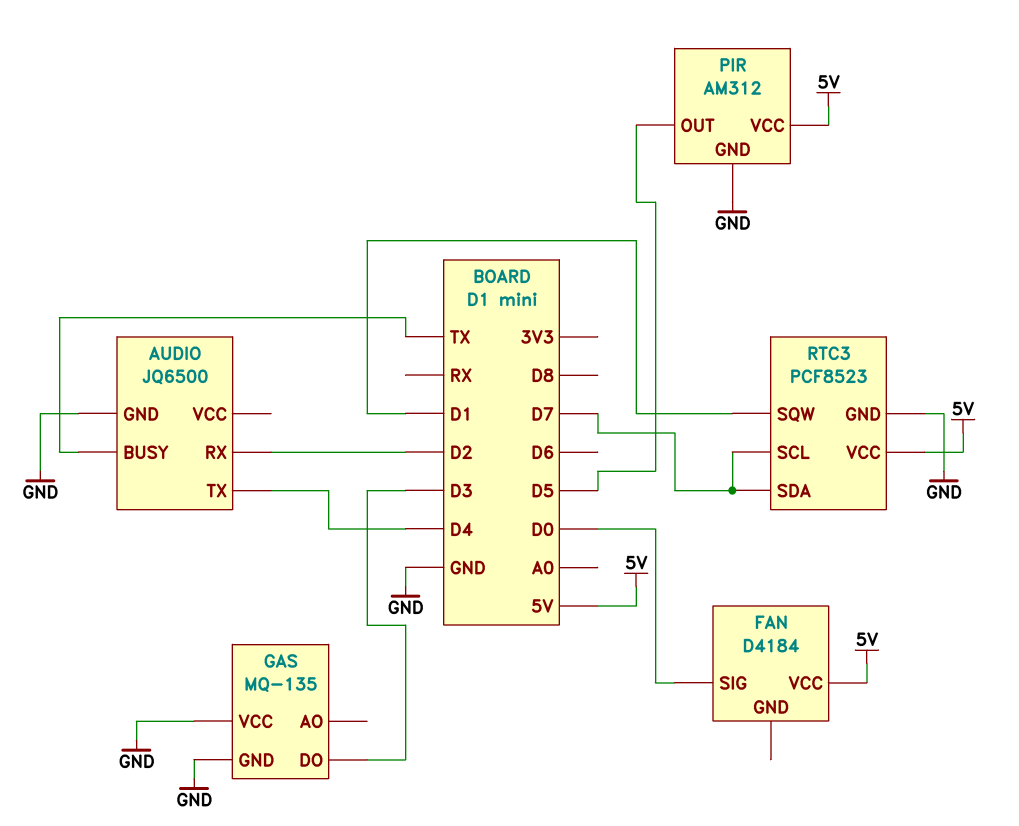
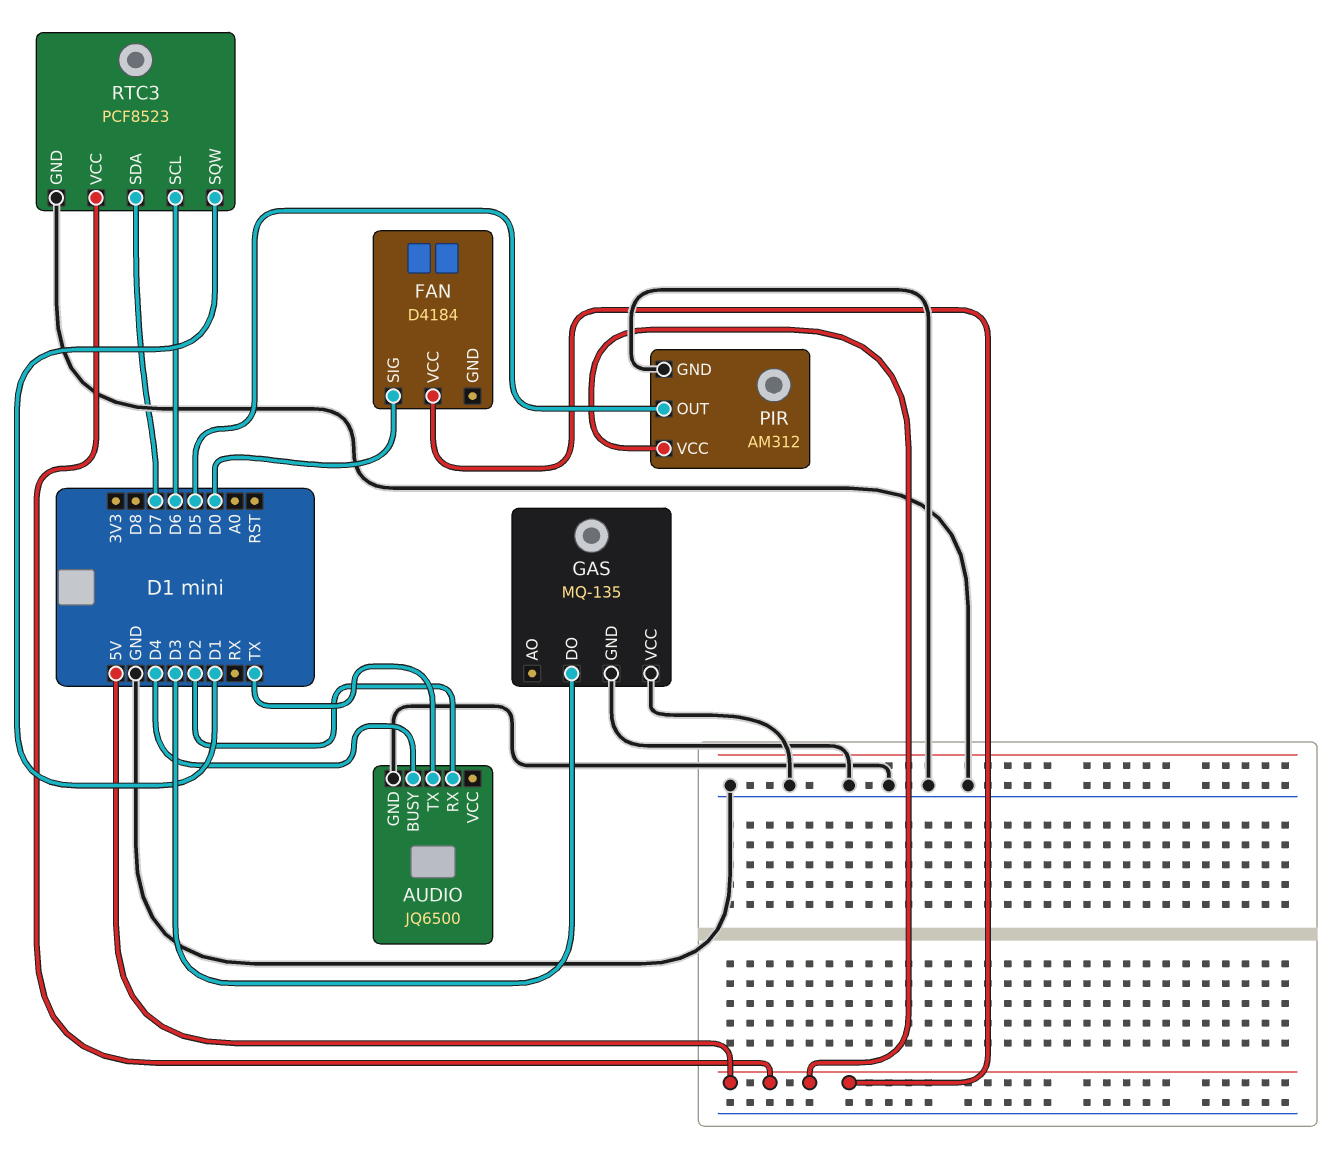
AUDIO pin BUSY: TX -> D4
AUDIO pin TX: D4 -> TX
RTC3 pin SCL: D7 -> D6

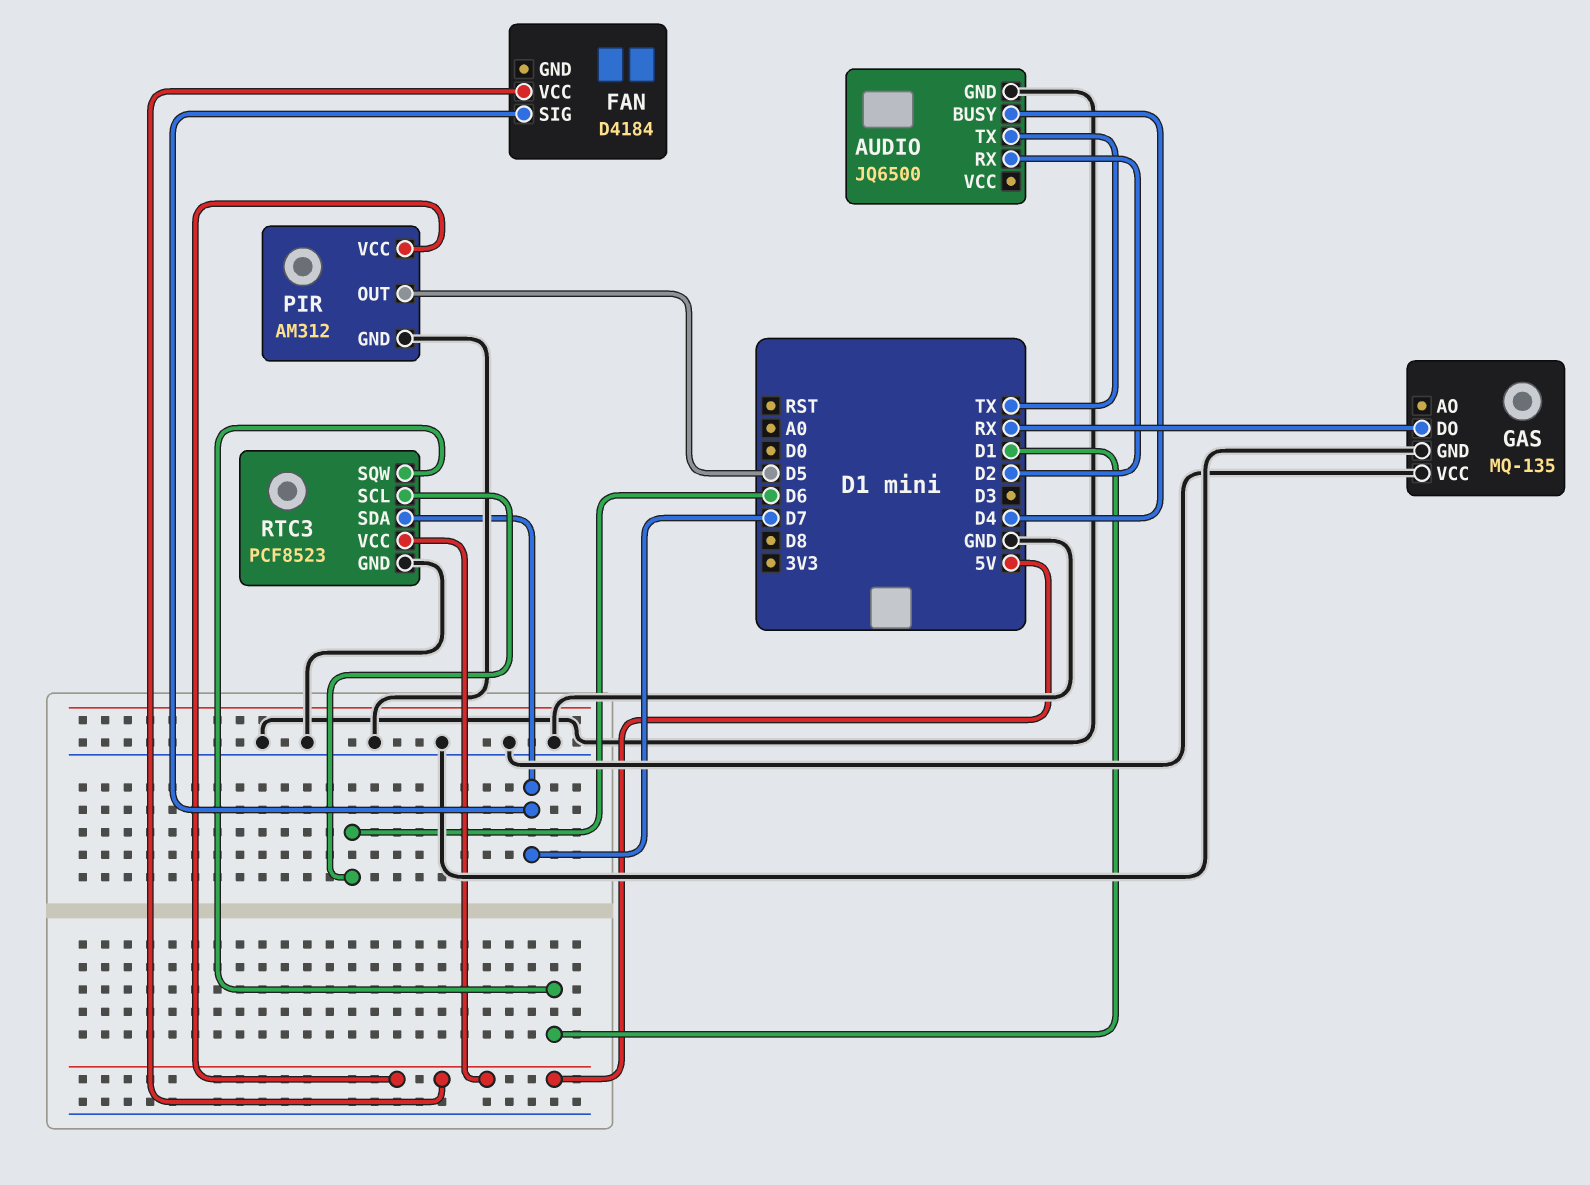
FAN pin SIG: D0 -> D7
GAS pin DO: D3 -> RX

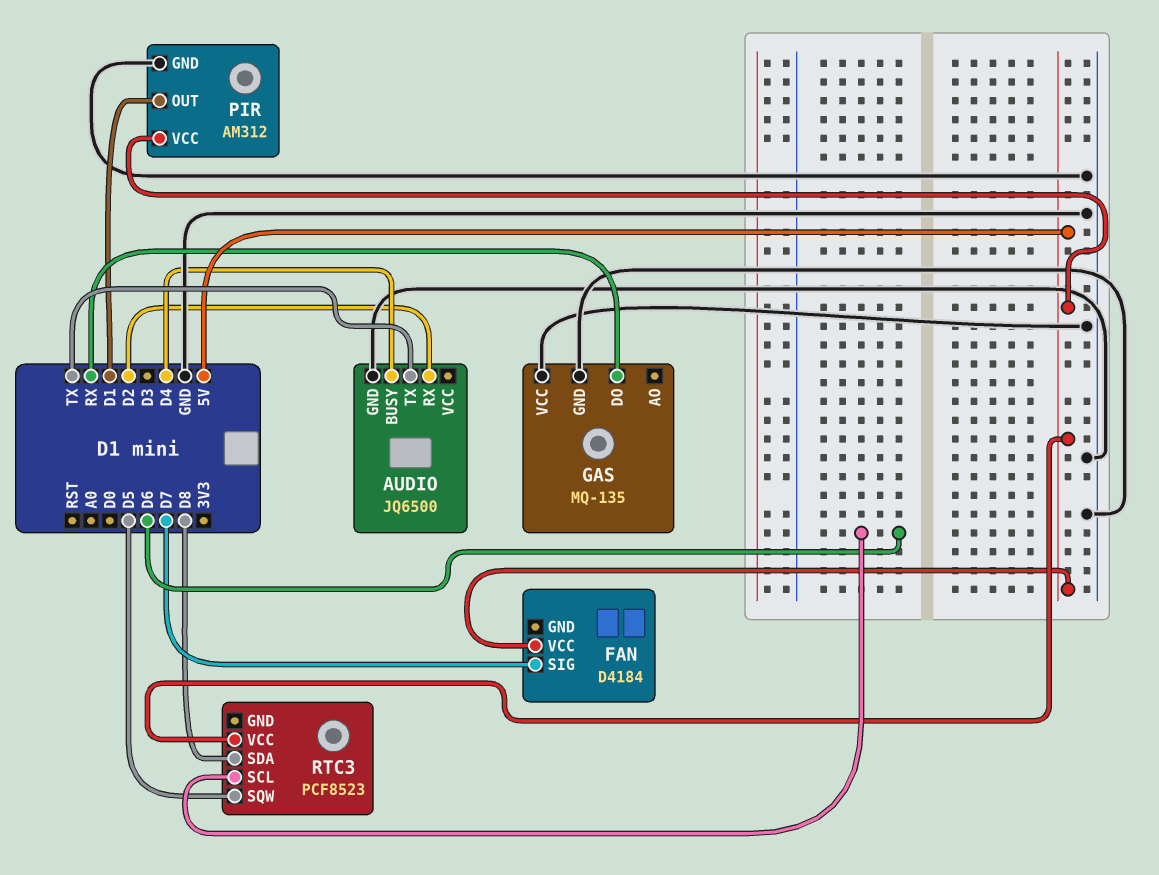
PIR pin OUT: D5 -> D1
RTC3 pin GND: GND -> none
RTC3 pin SDA: D7 -> D8
RTC3 pin SQW: D1 -> D5

